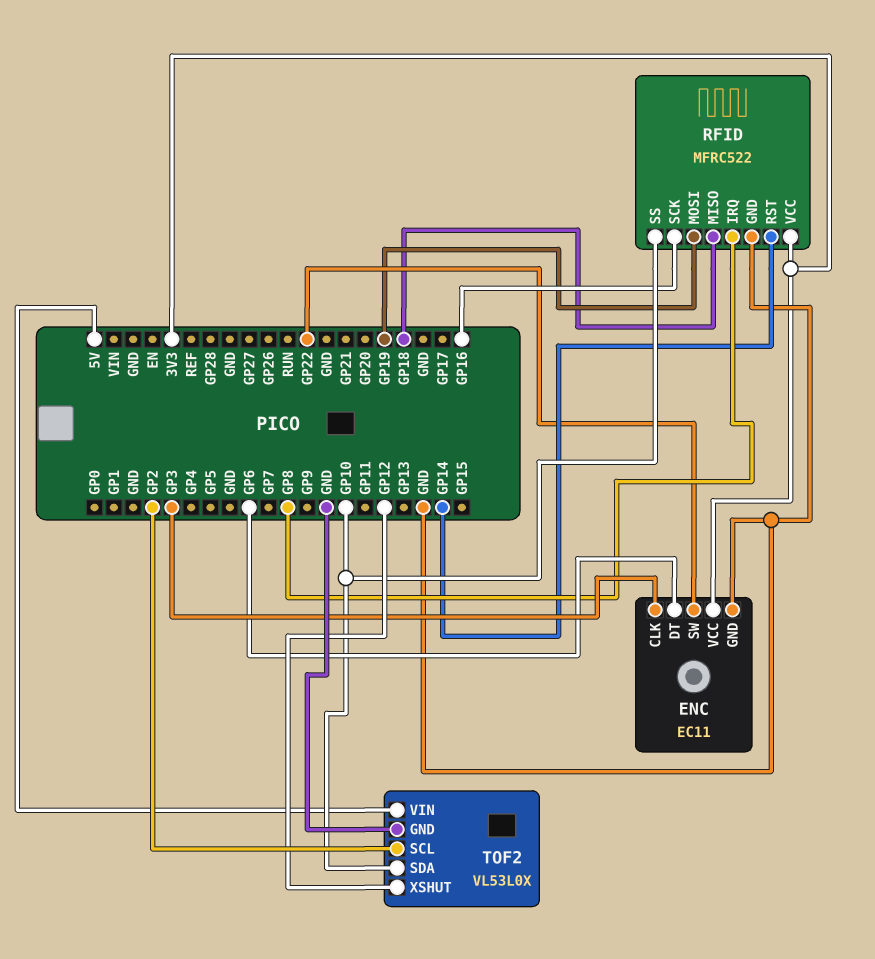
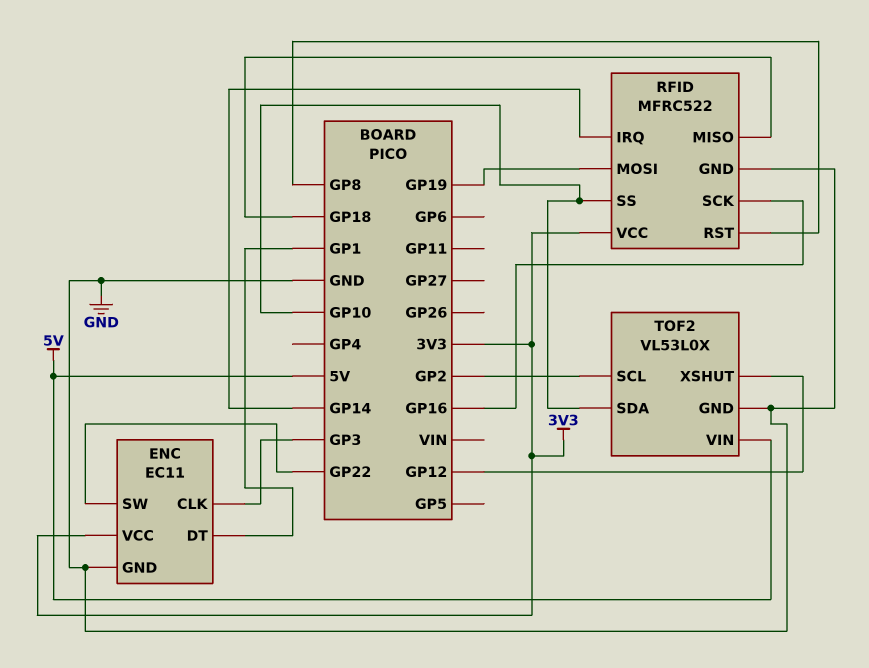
ENC pin DT: GP6 -> GP1
RFID pin IRQ: GP8 -> GP14
RFID pin RST: GP14 -> GP8

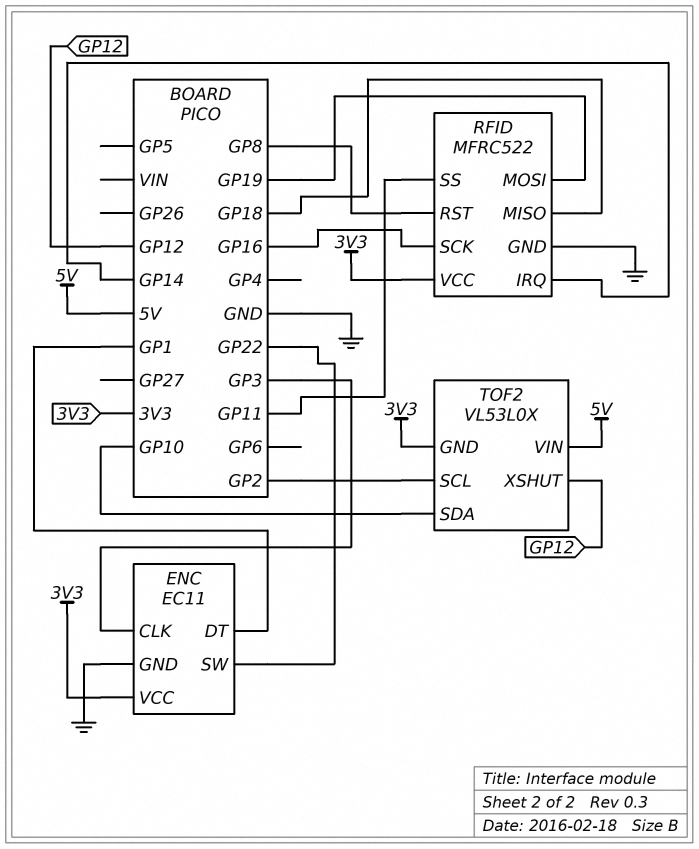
RFID pin SS: GP10 -> GP11
TOF2 pin GND: GND -> 3V3

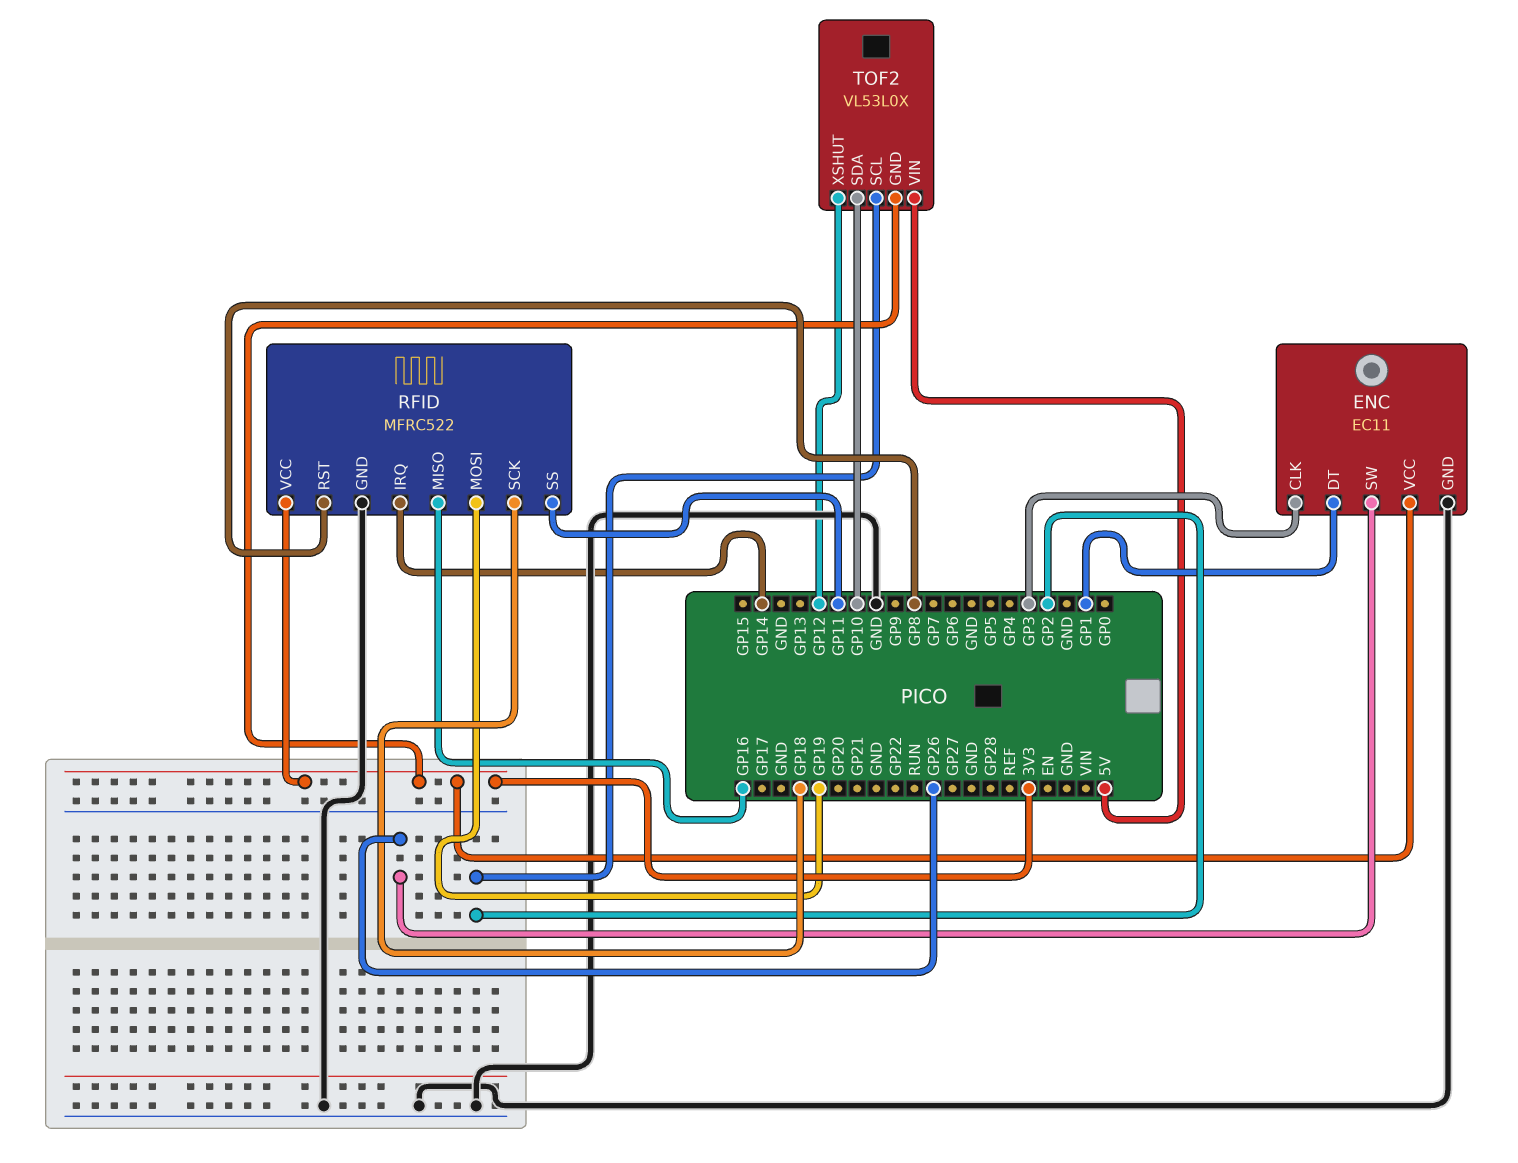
ENC pin SW: GP22 -> GP26
RFID pin MISO: GP18 -> GP16
RFID pin SCK: GP16 -> GP18

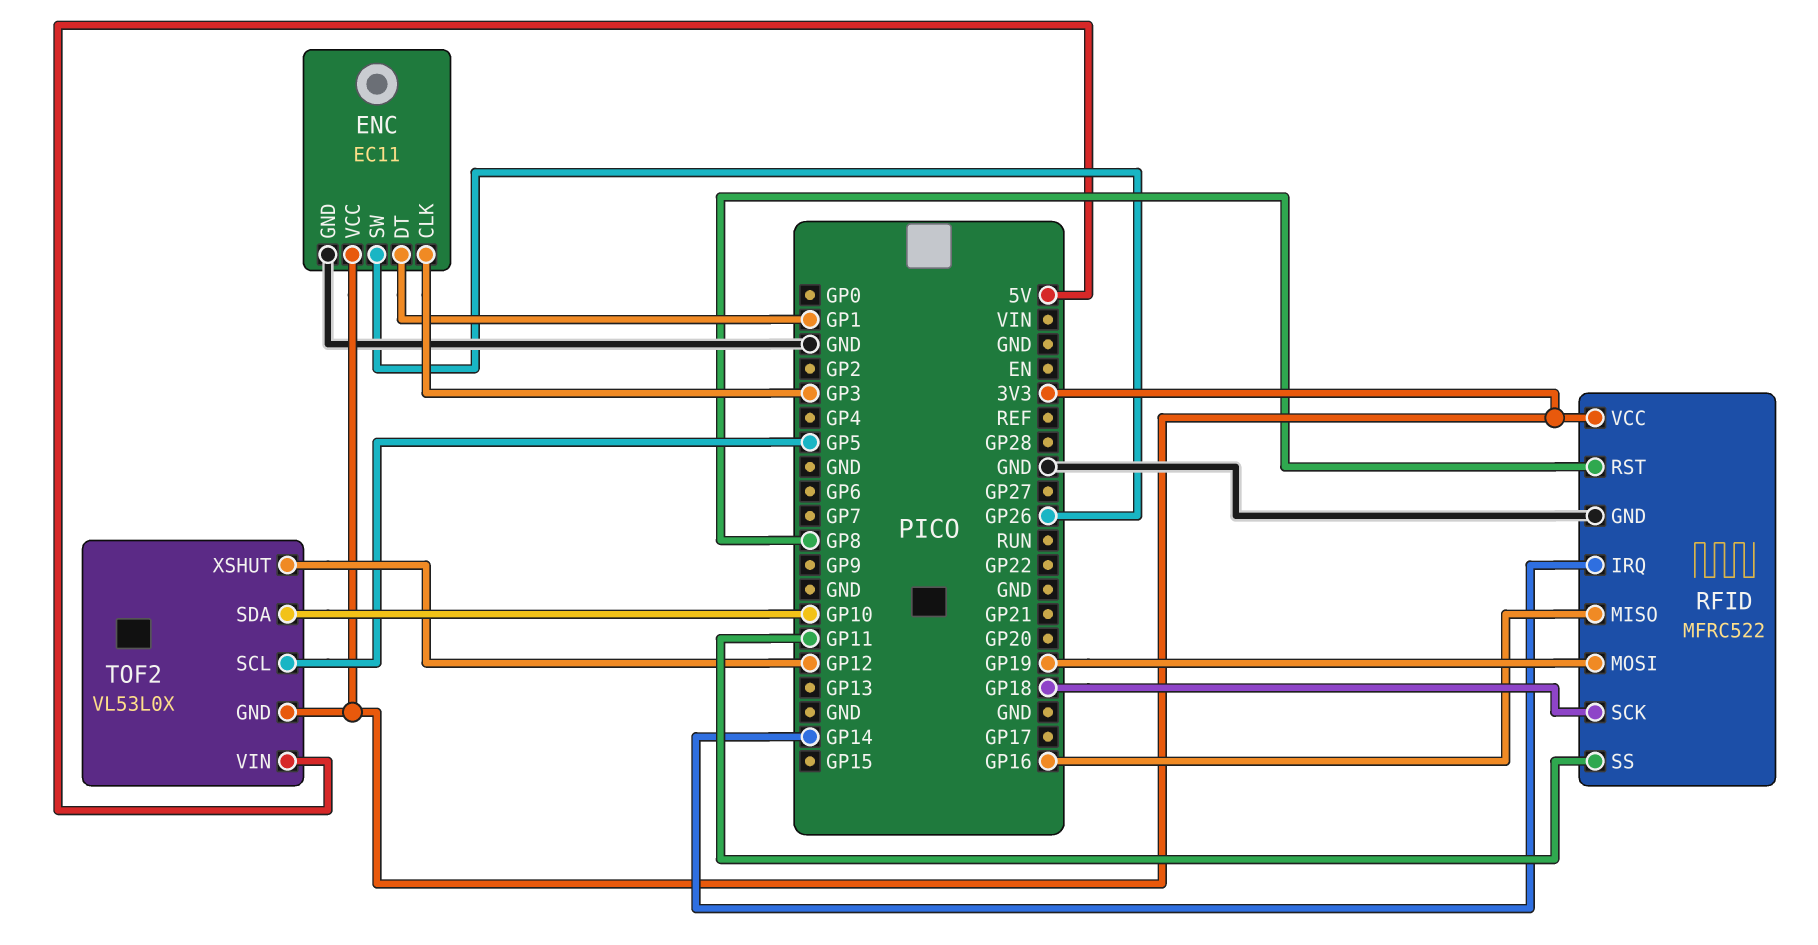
TOF2 pin SCL: GP2 -> GP5

